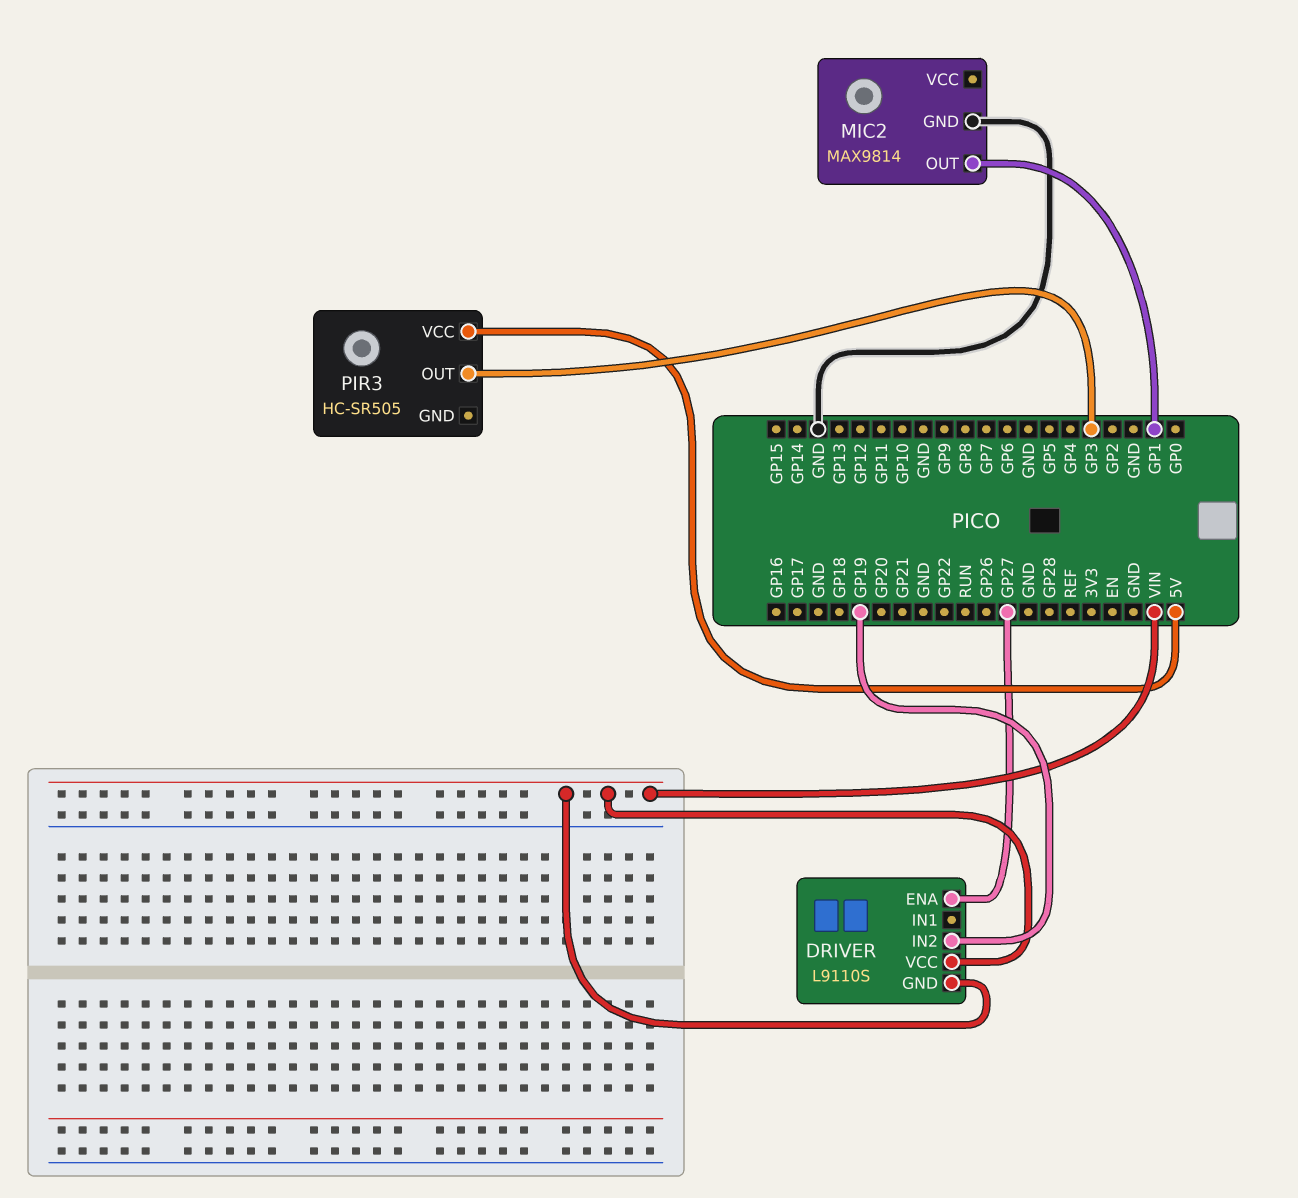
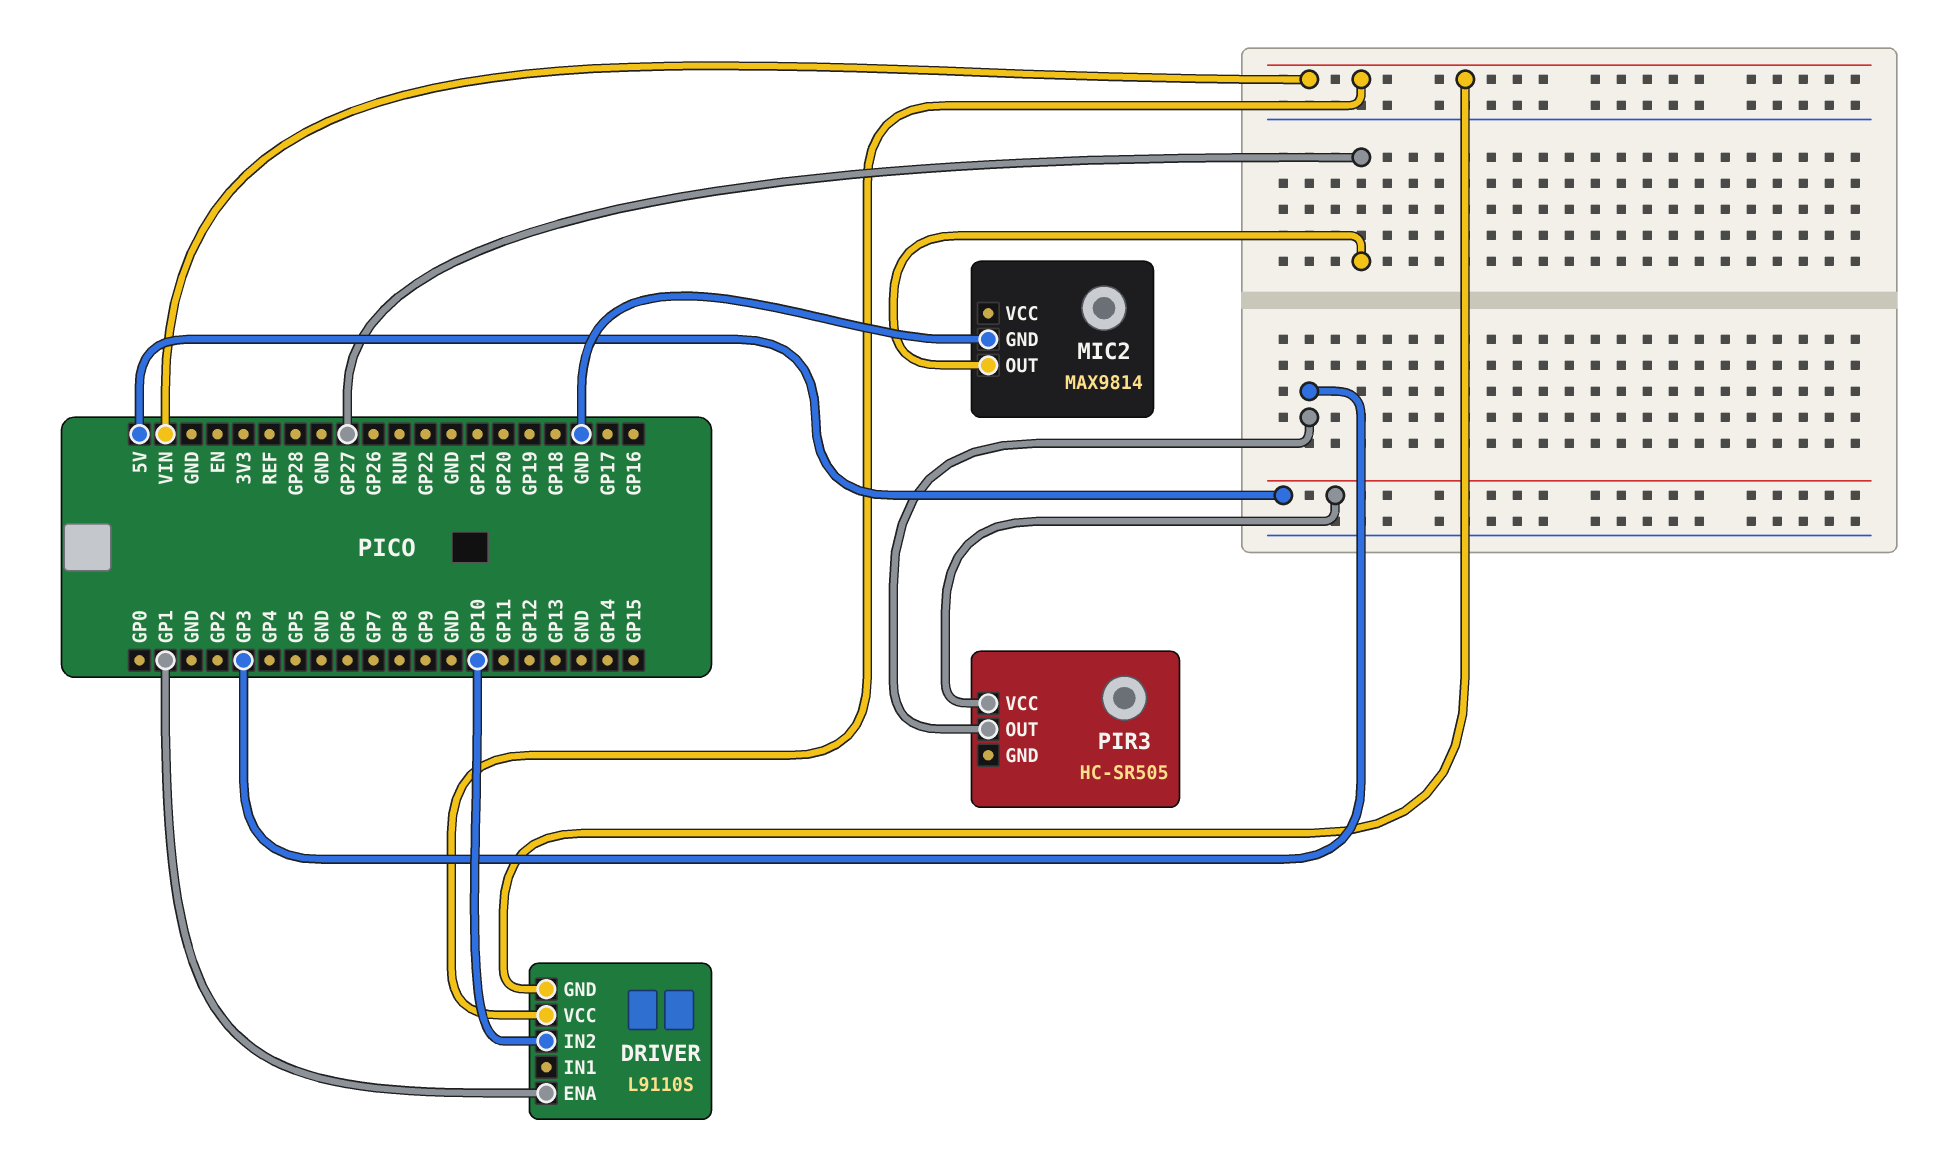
DRIVER pin ENA: GP27 -> GP1
DRIVER pin IN2: GP19 -> GP10
MIC2 pin OUT: GP1 -> GP27

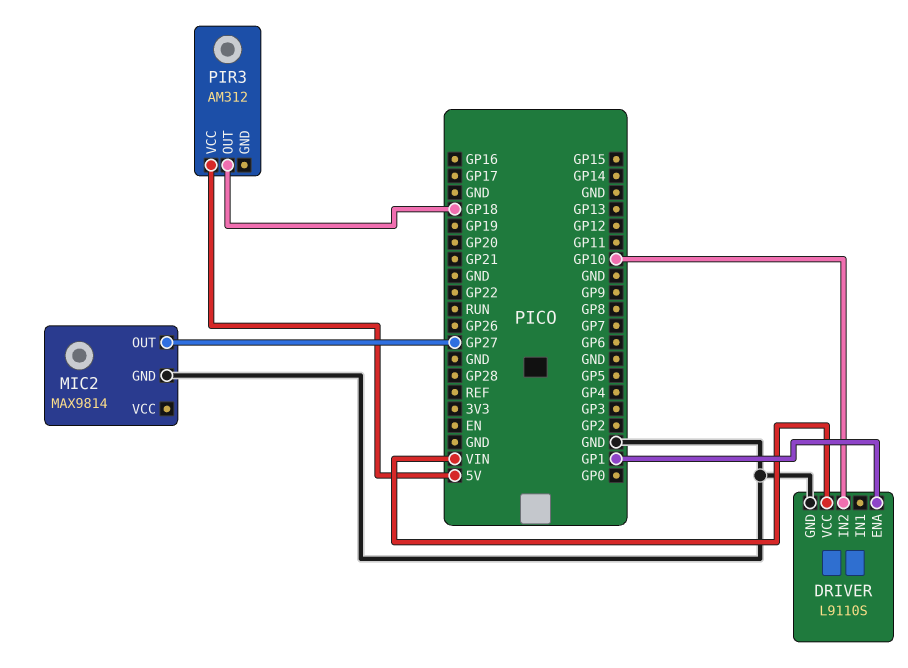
DRIVER pin GND: VIN -> GND
PIR3: HC-SR505 -> AM312
PIR3 pin OUT: GP3 -> GP18

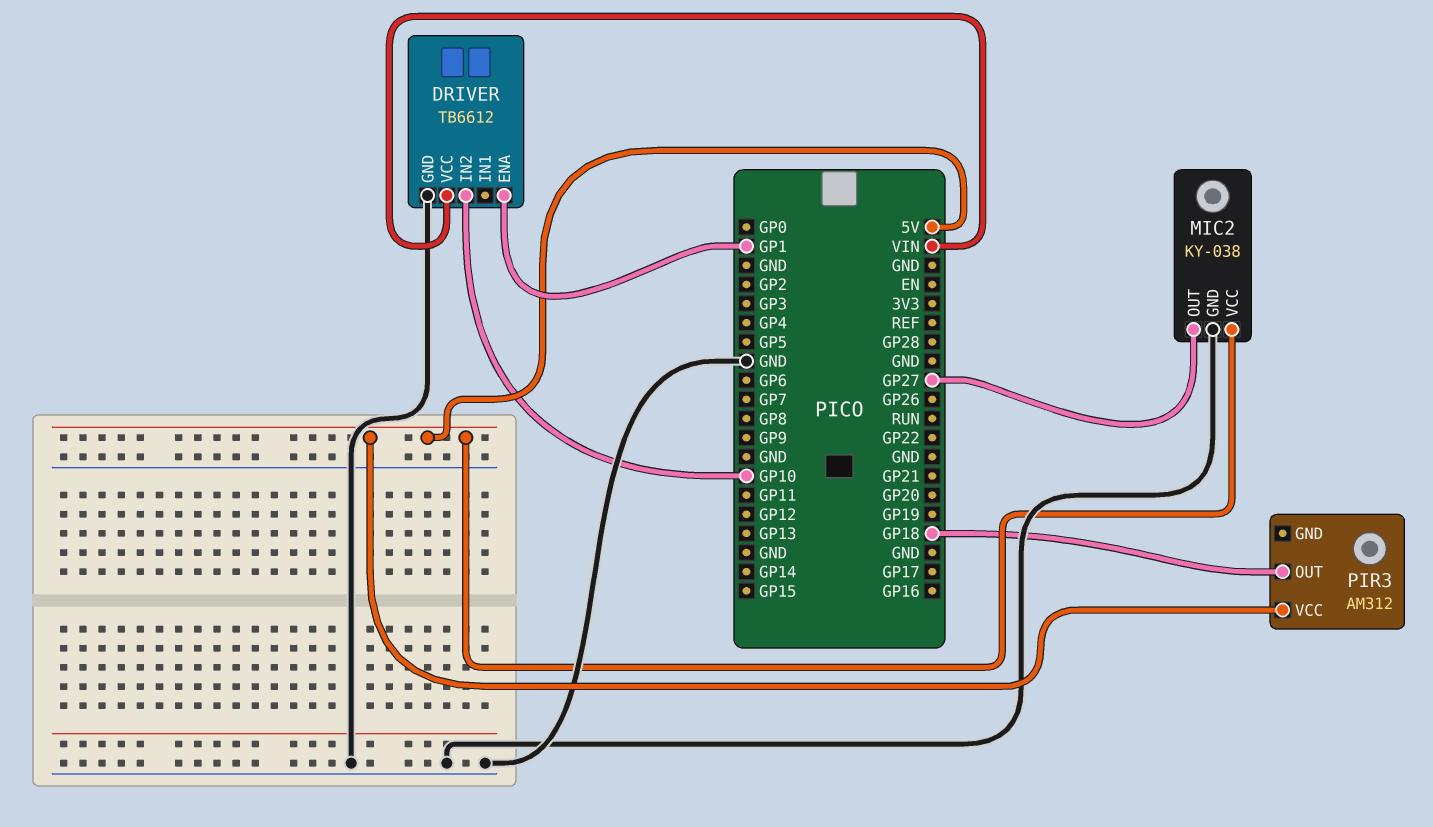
DRIVER: L9110S -> TB6612
MIC2: MAX9814 -> KY-038
MIC2 pin VCC: none -> 5V

